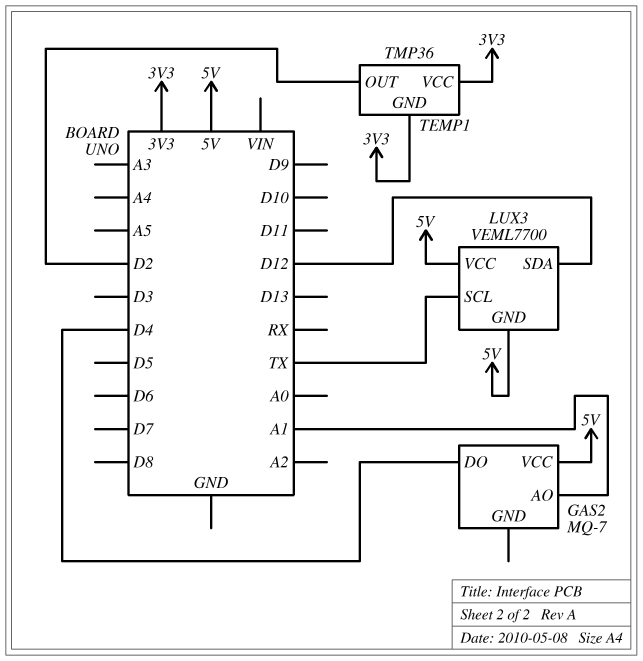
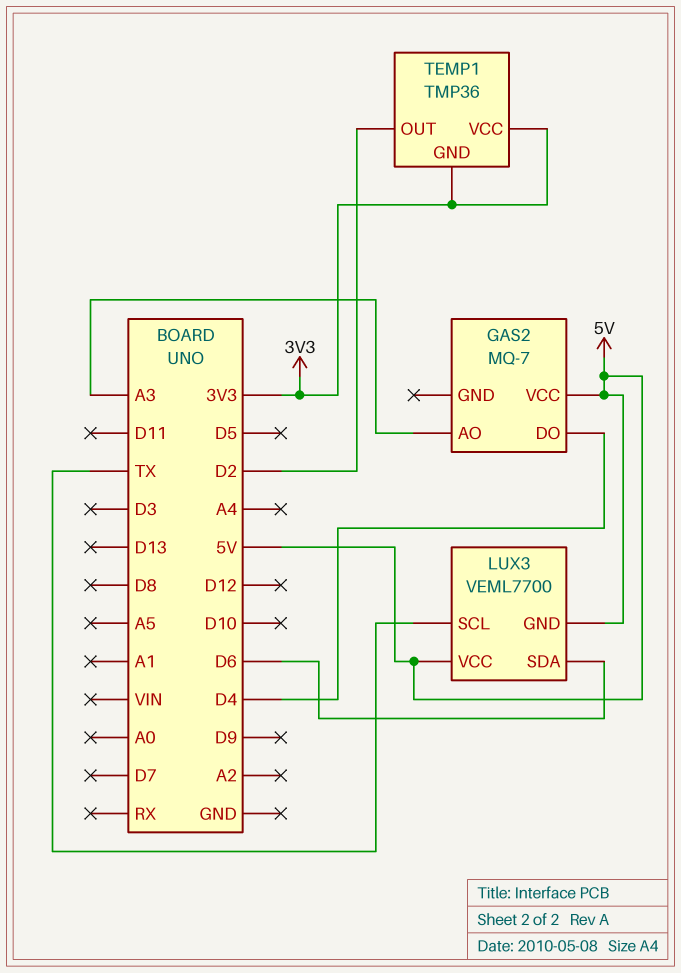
GAS2 pin AO: A1 -> A3
LUX3 pin SDA: D12 -> D6

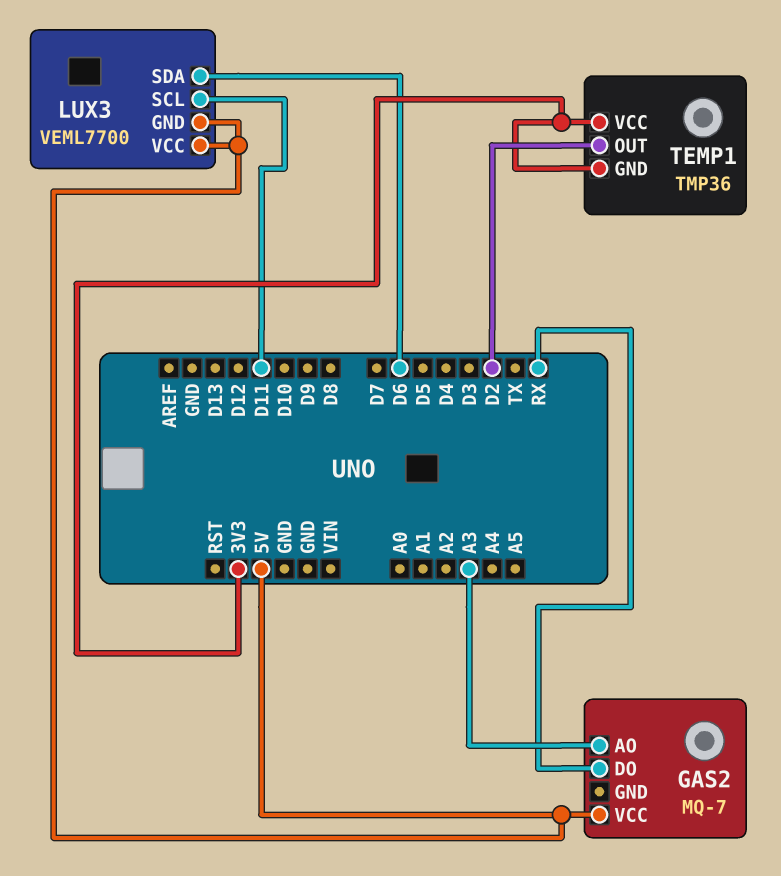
GAS2 pin DO: D4 -> RX
LUX3 pin SCL: TX -> D11

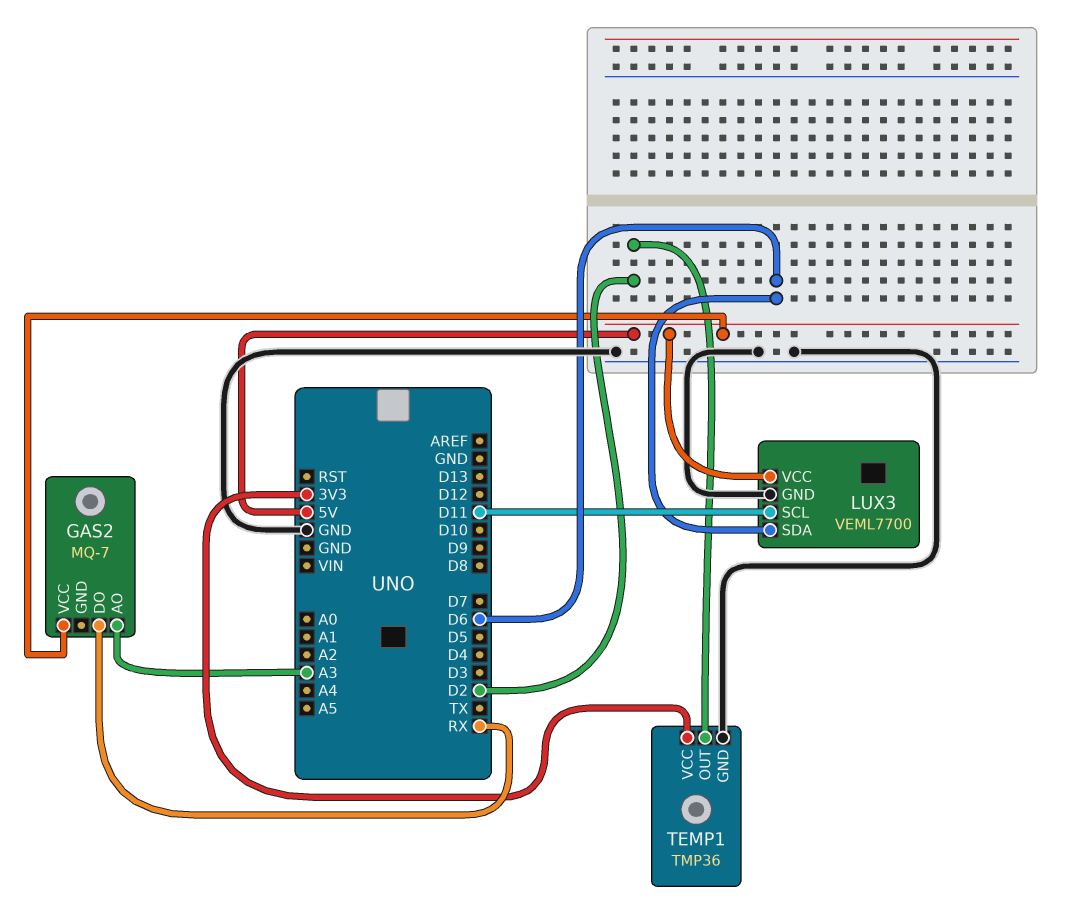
LUX3 pin GND: 5V -> GND
TEMP1 pin GND: 3V3 -> GND

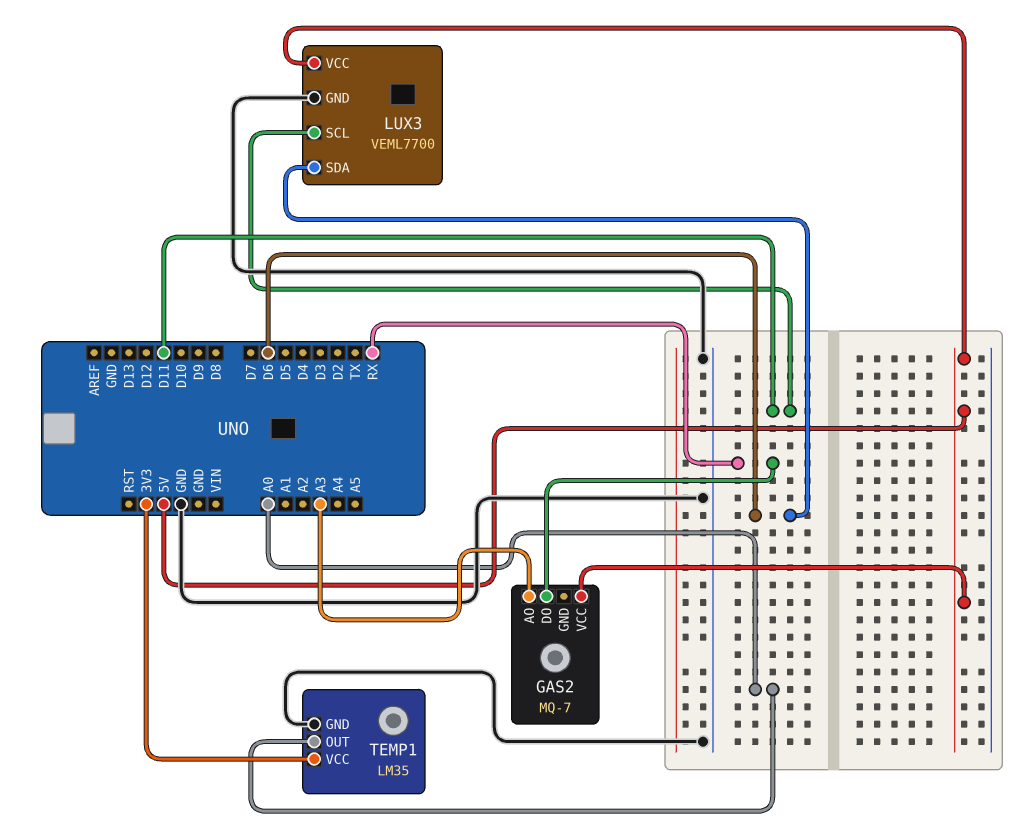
TEMP1: TMP36 -> LM35
TEMP1 pin OUT: D2 -> A0

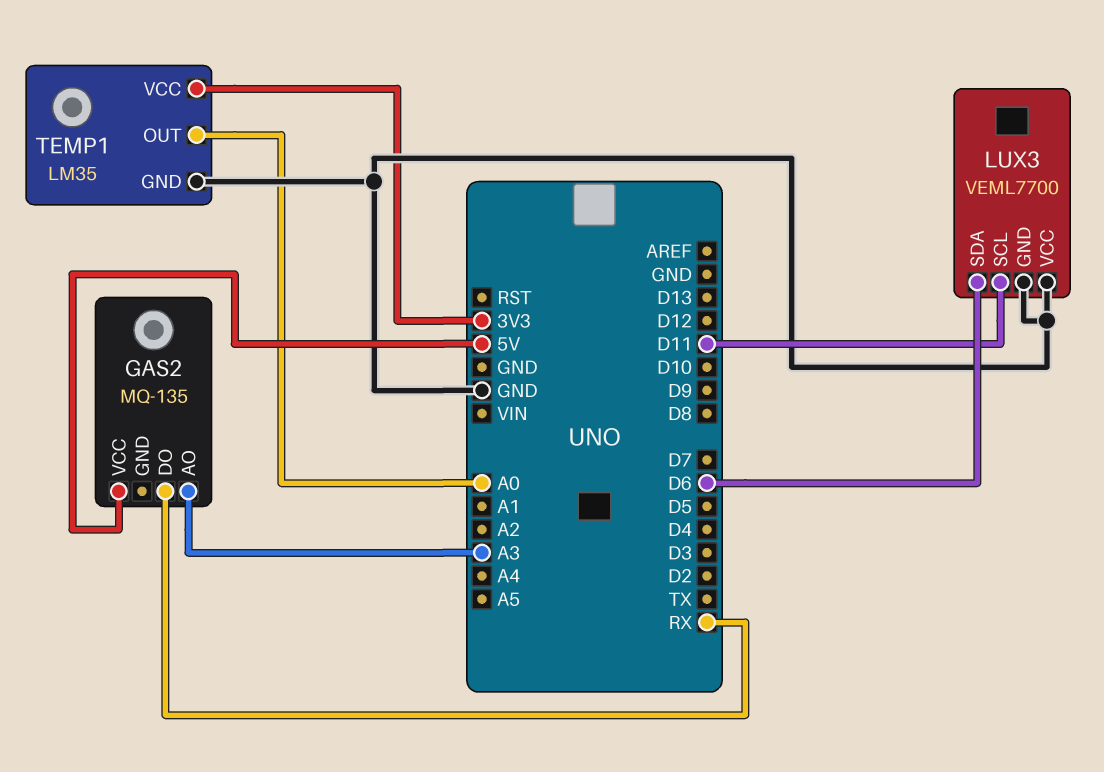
GAS2: MQ-7 -> MQ-135
LUX3 pin VCC: 5V -> GND

